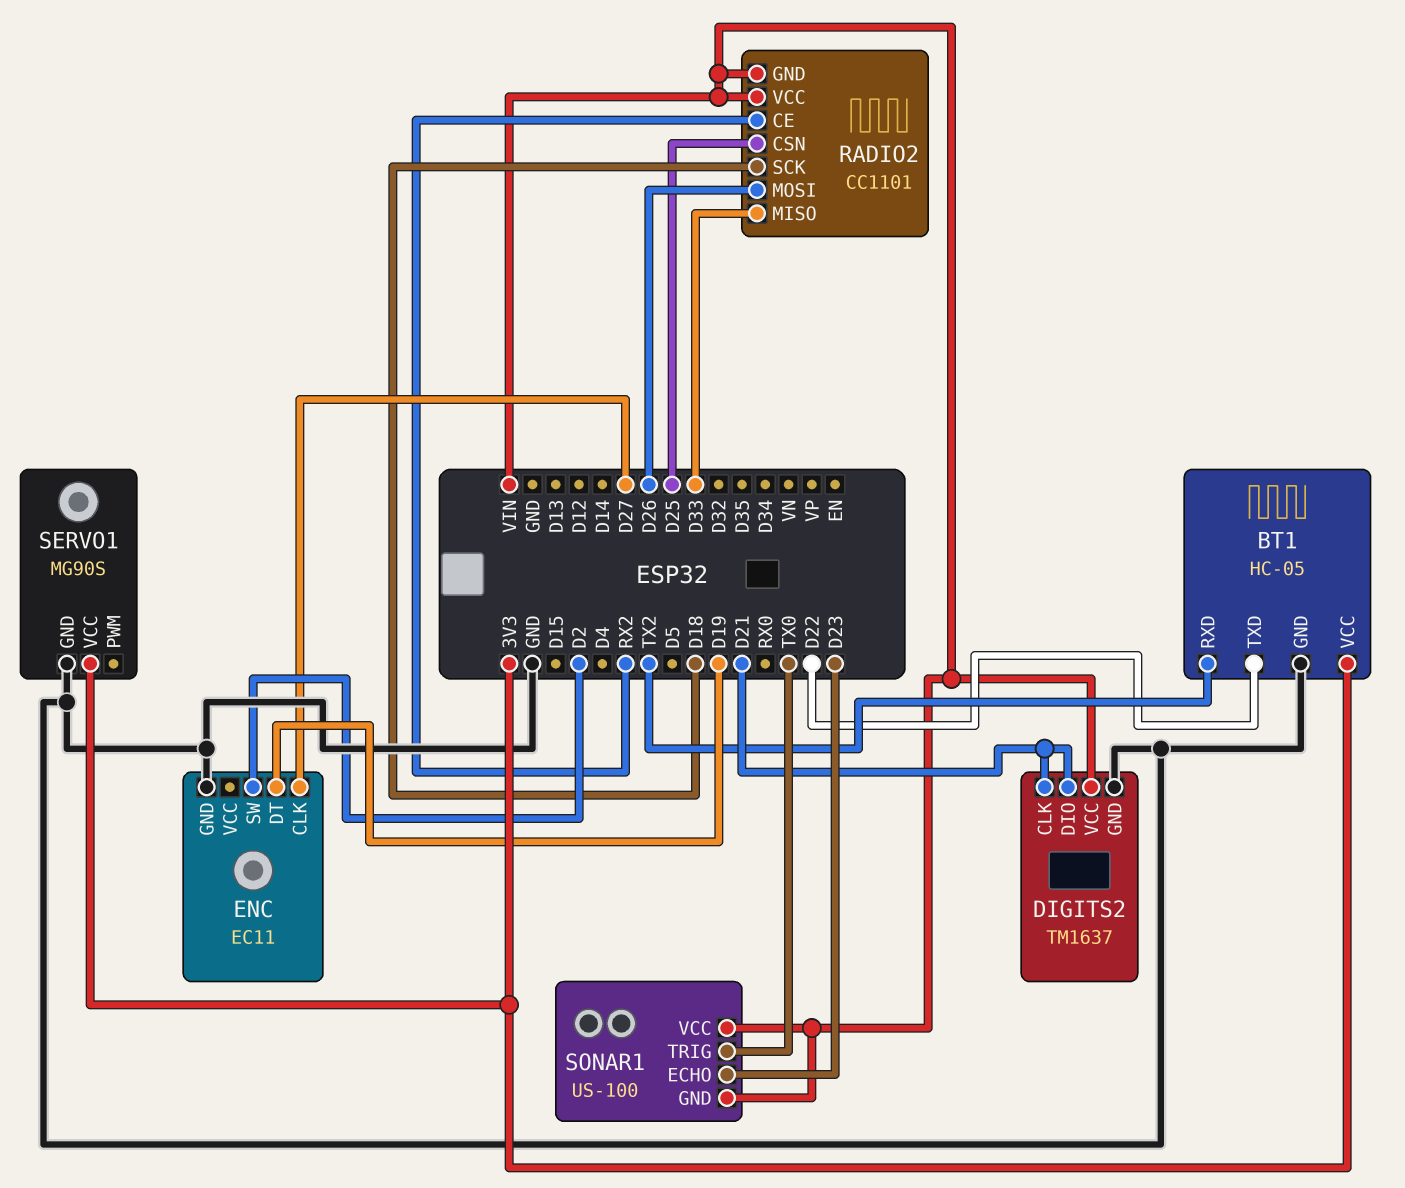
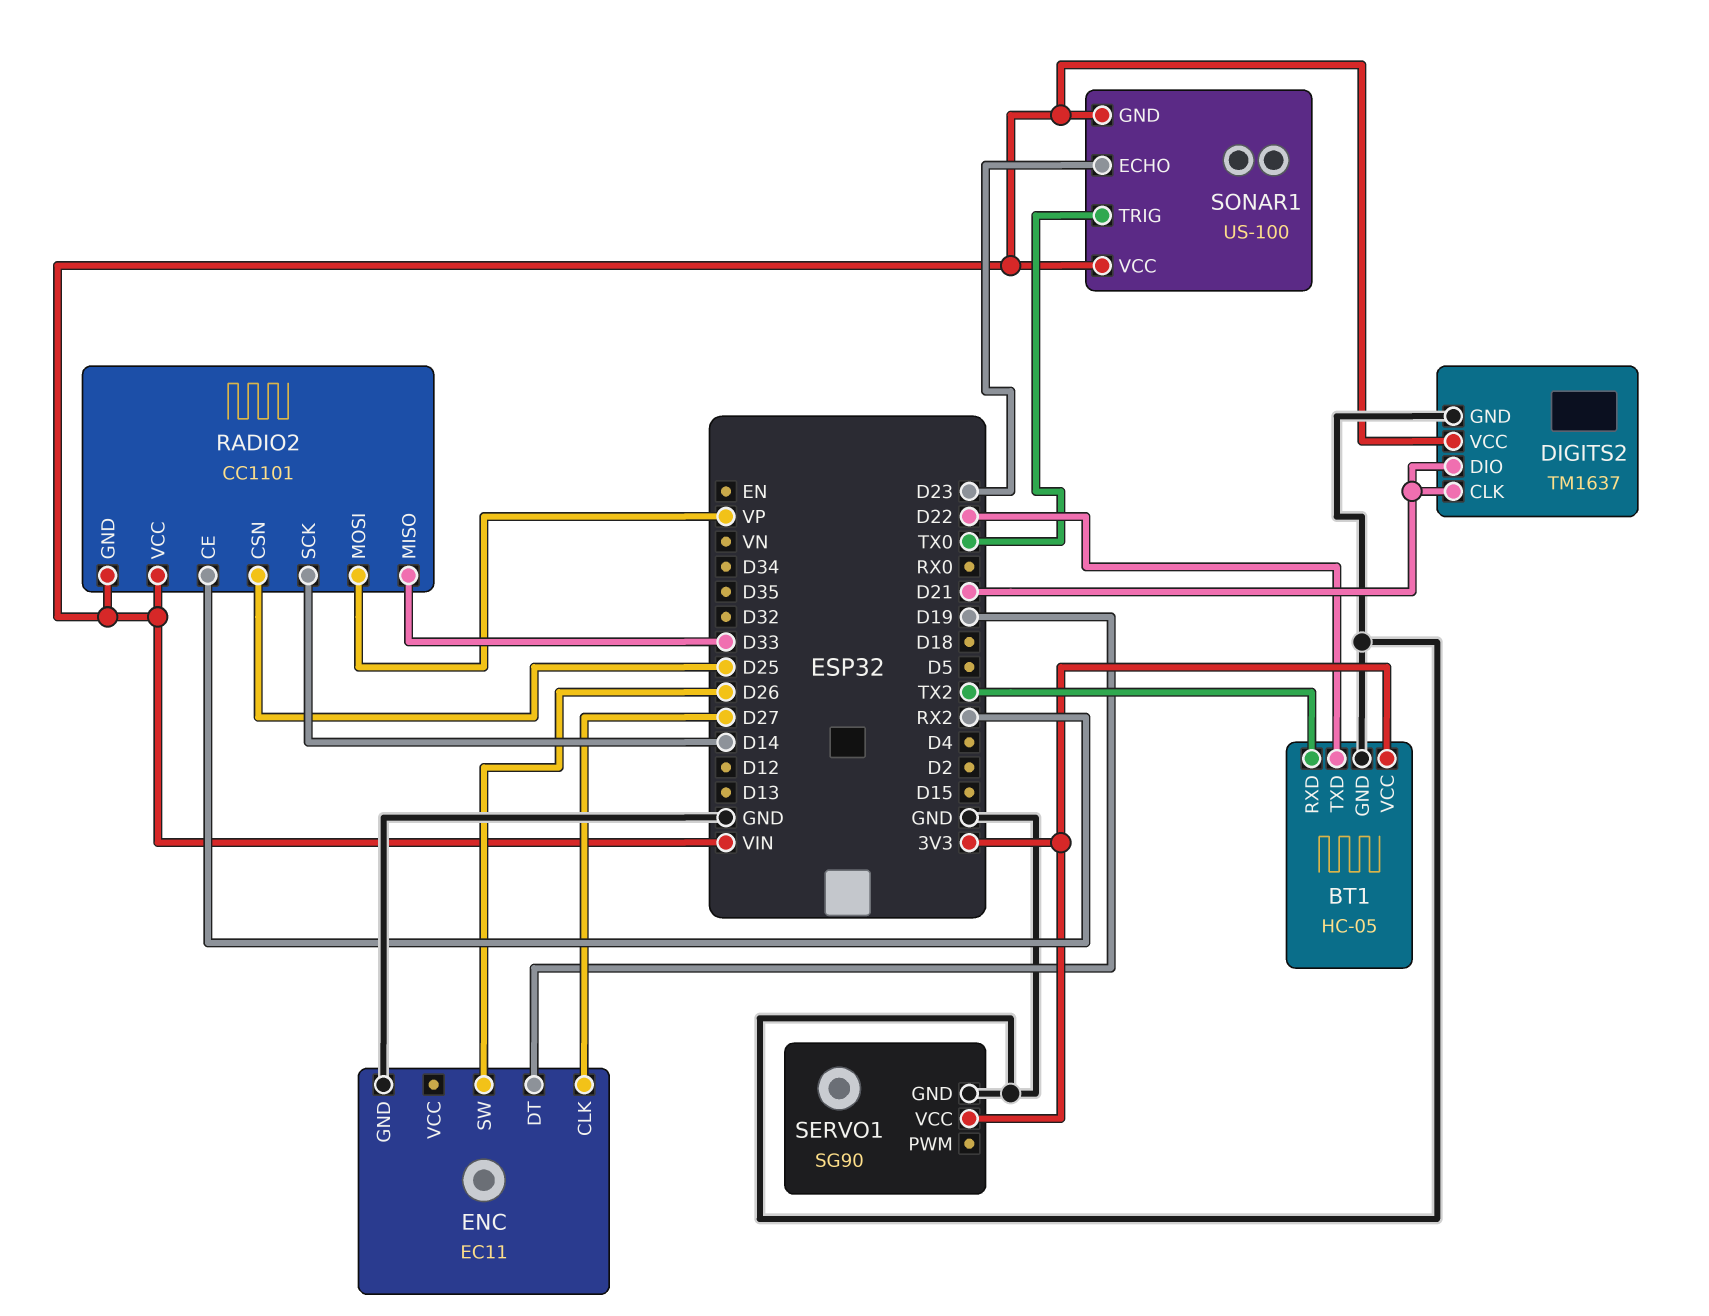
ENC pin SW: D2 -> D26
RADIO2 pin MOSI: D26 -> VP
RADIO2 pin SCK: D18 -> D14
SERVO1: MG90S -> SG90

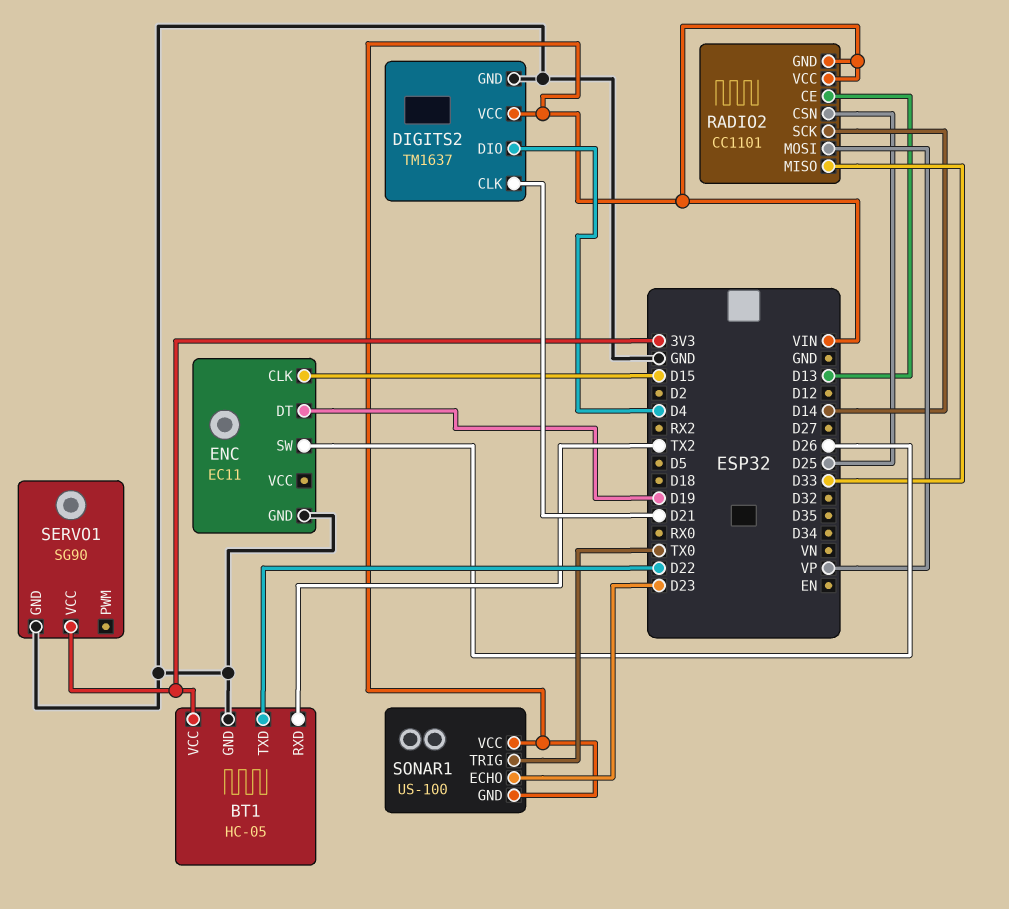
DIGITS2 pin DIO: D21 -> D4
ENC pin CLK: D27 -> D15
RADIO2 pin CE: RX2 -> D13

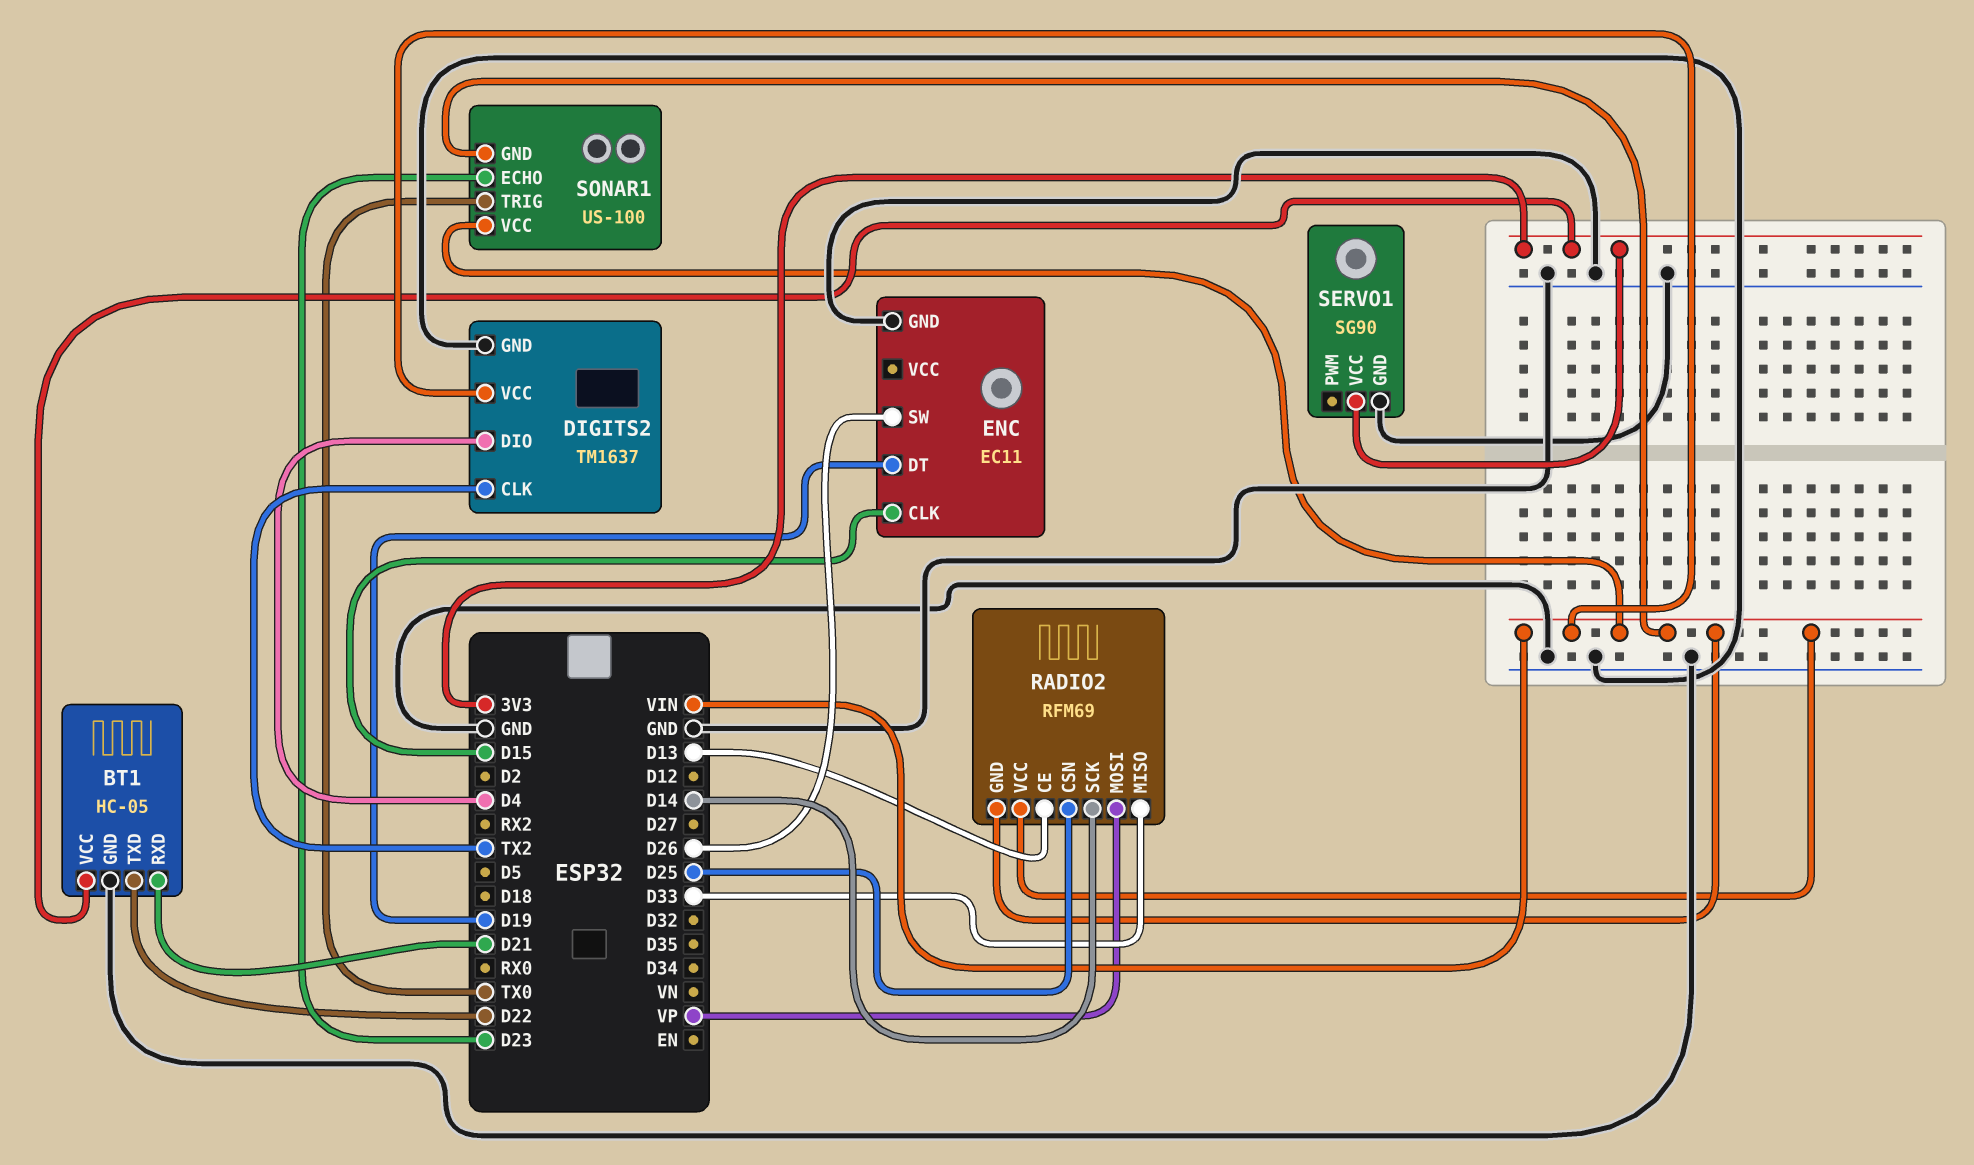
BT1 pin RXD: TX2 -> D21
DIGITS2 pin CLK: D21 -> TX2
RADIO2: CC1101 -> RFM69

